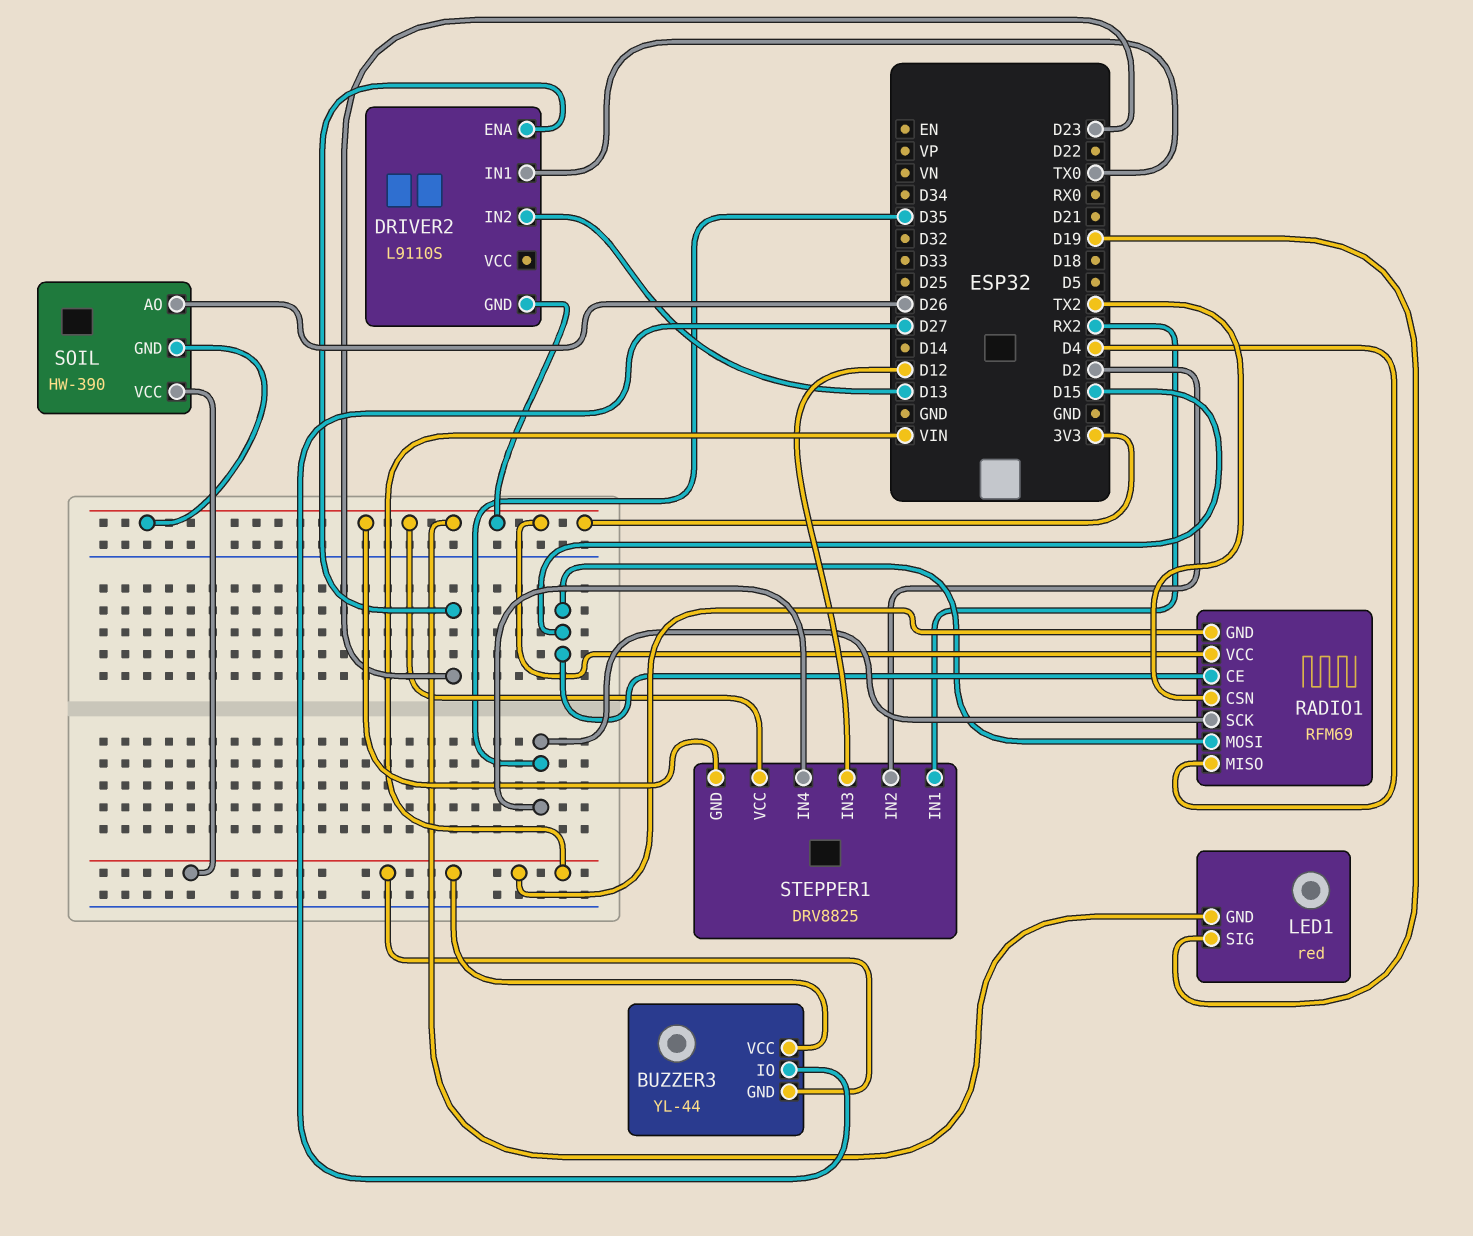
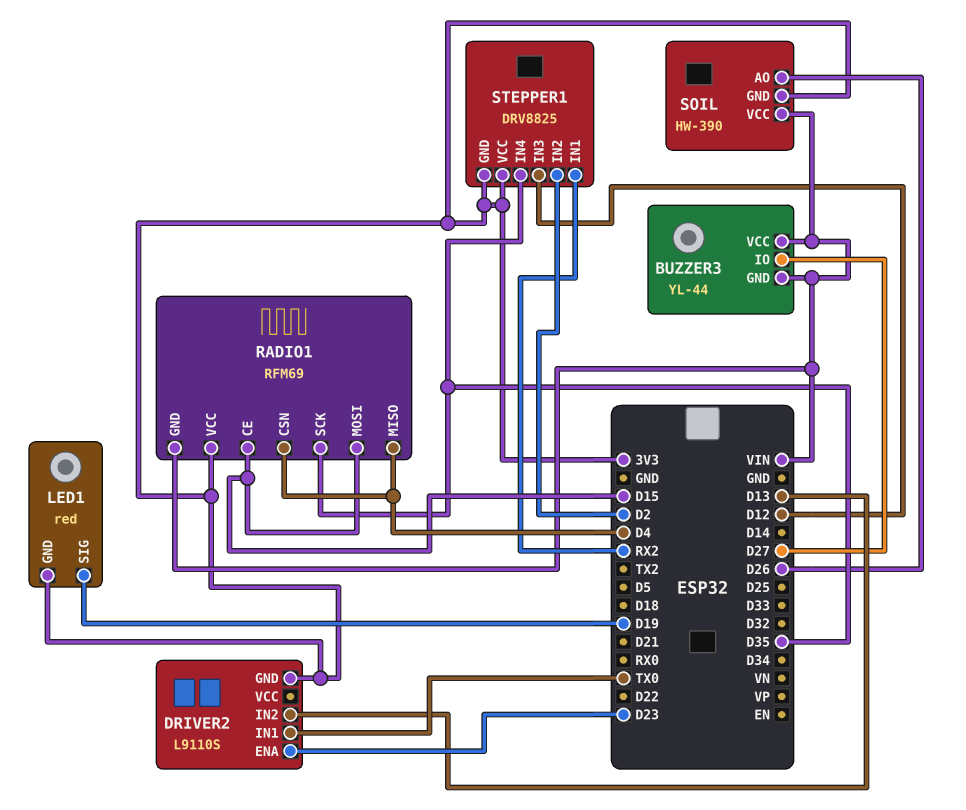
RADIO1 pin CSN: TX2 -> D4

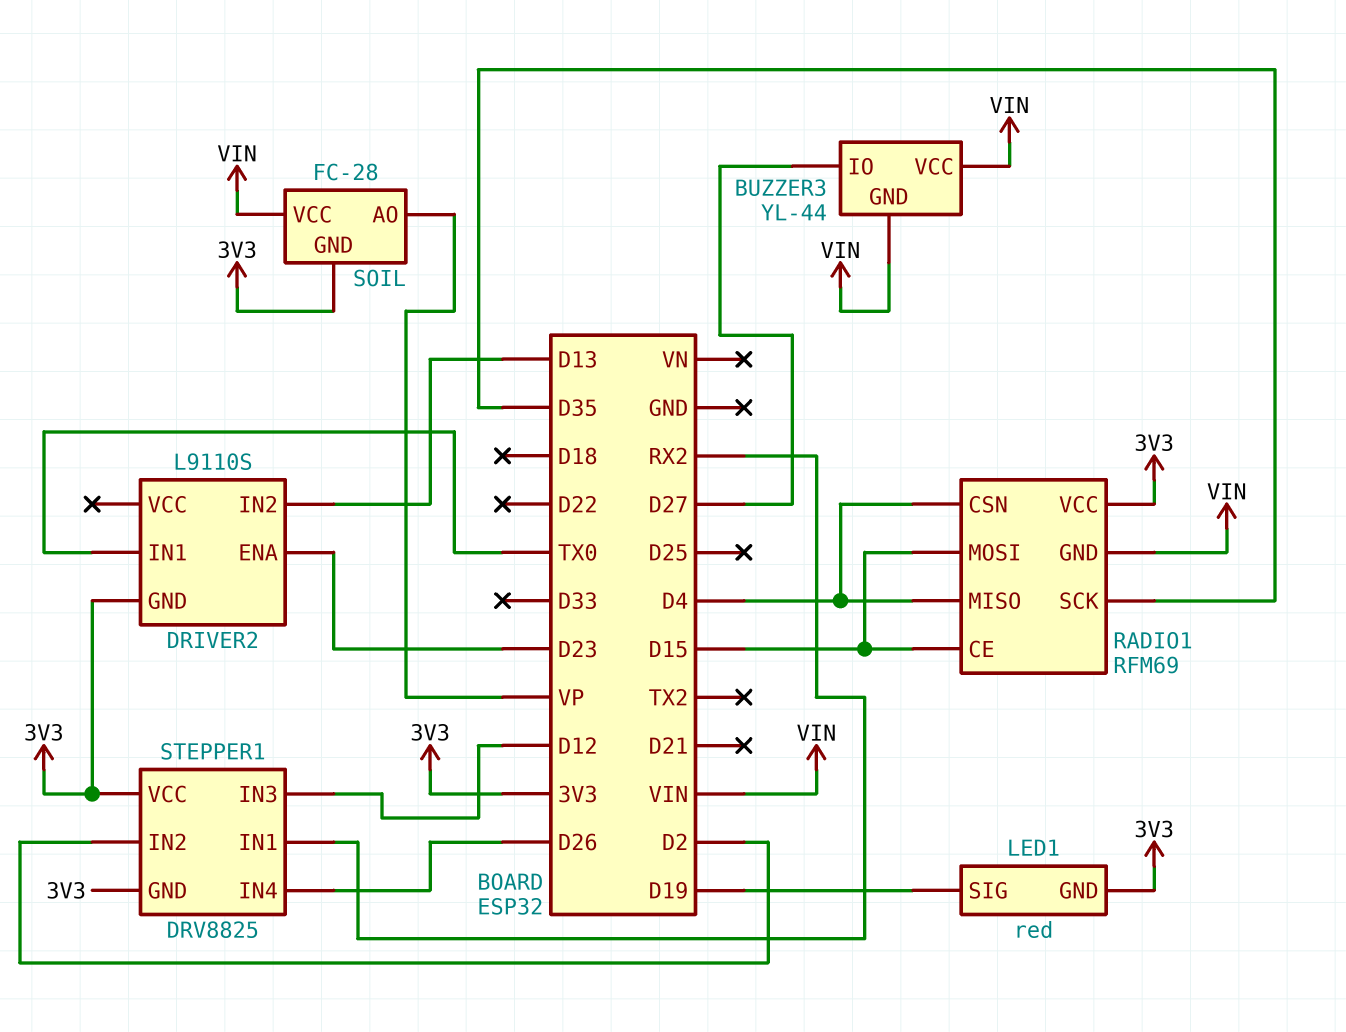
SOIL: HW-390 -> FC-28
SOIL pin AO: D26 -> VP
STEPPER1 pin IN4: D35 -> D26

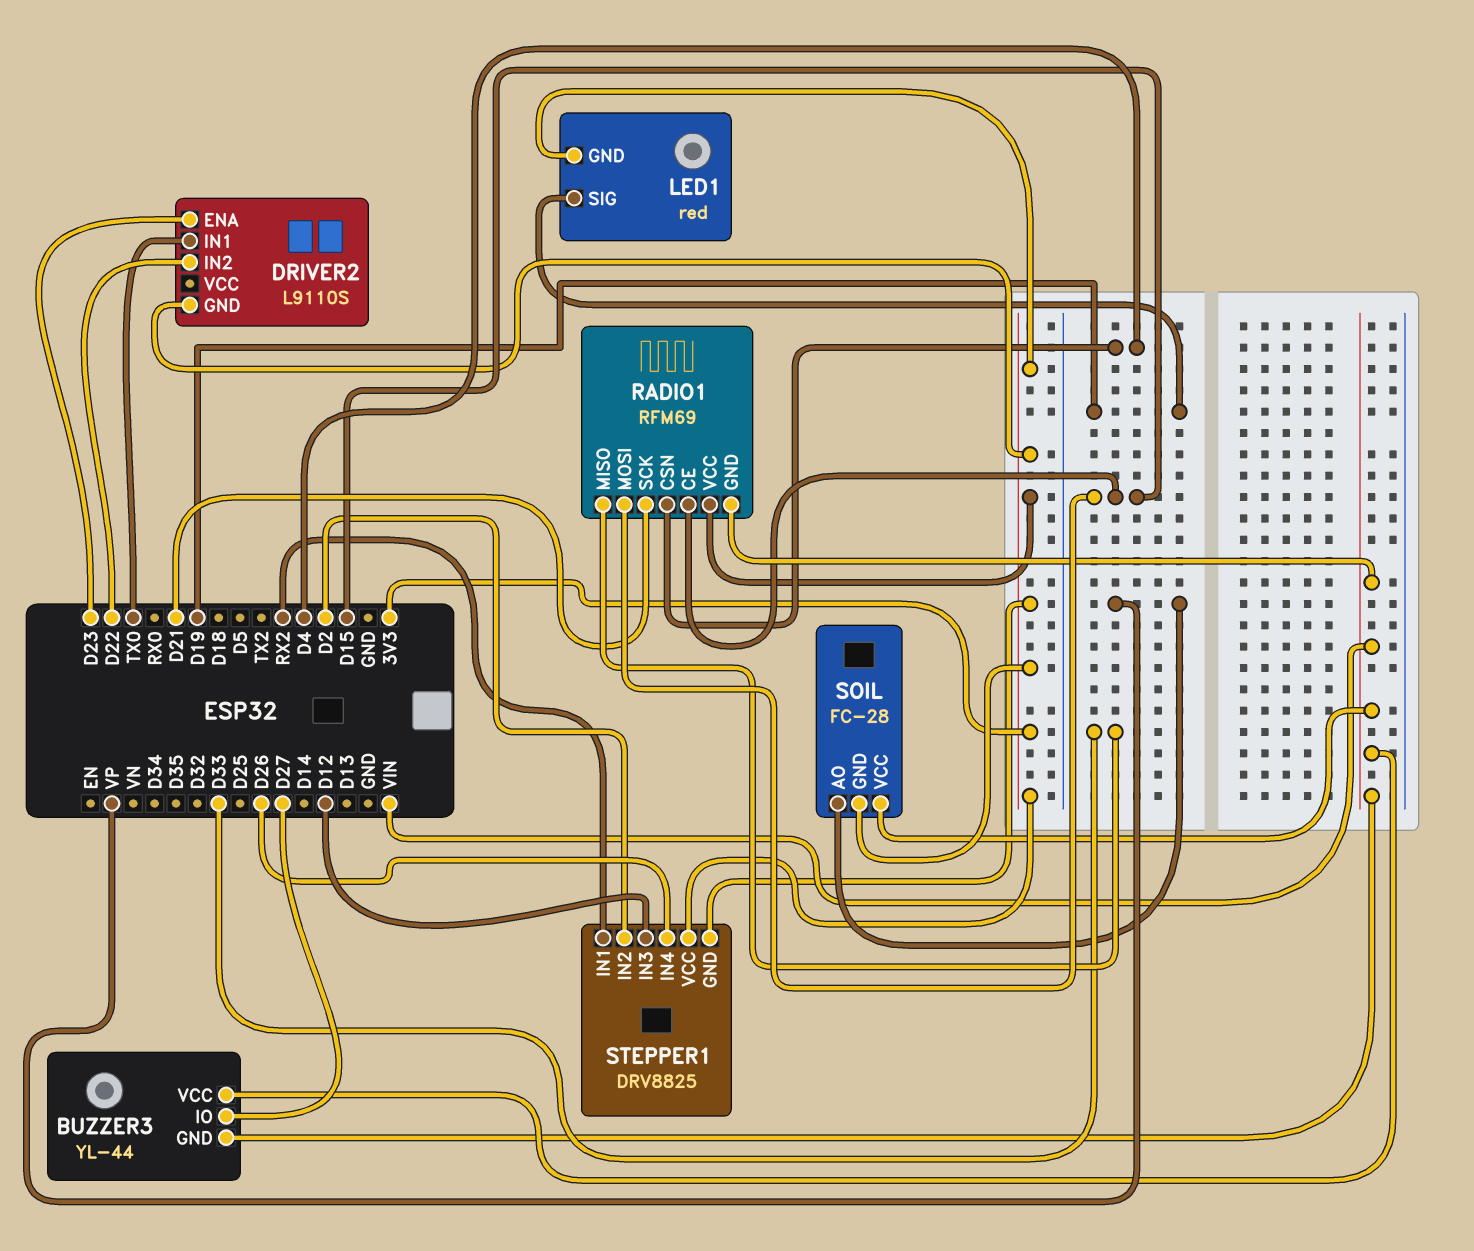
DRIVER2 pin IN2: D13 -> D22
RADIO1 pin MISO: D4 -> D33
RADIO1 pin SCK: D35 -> D21

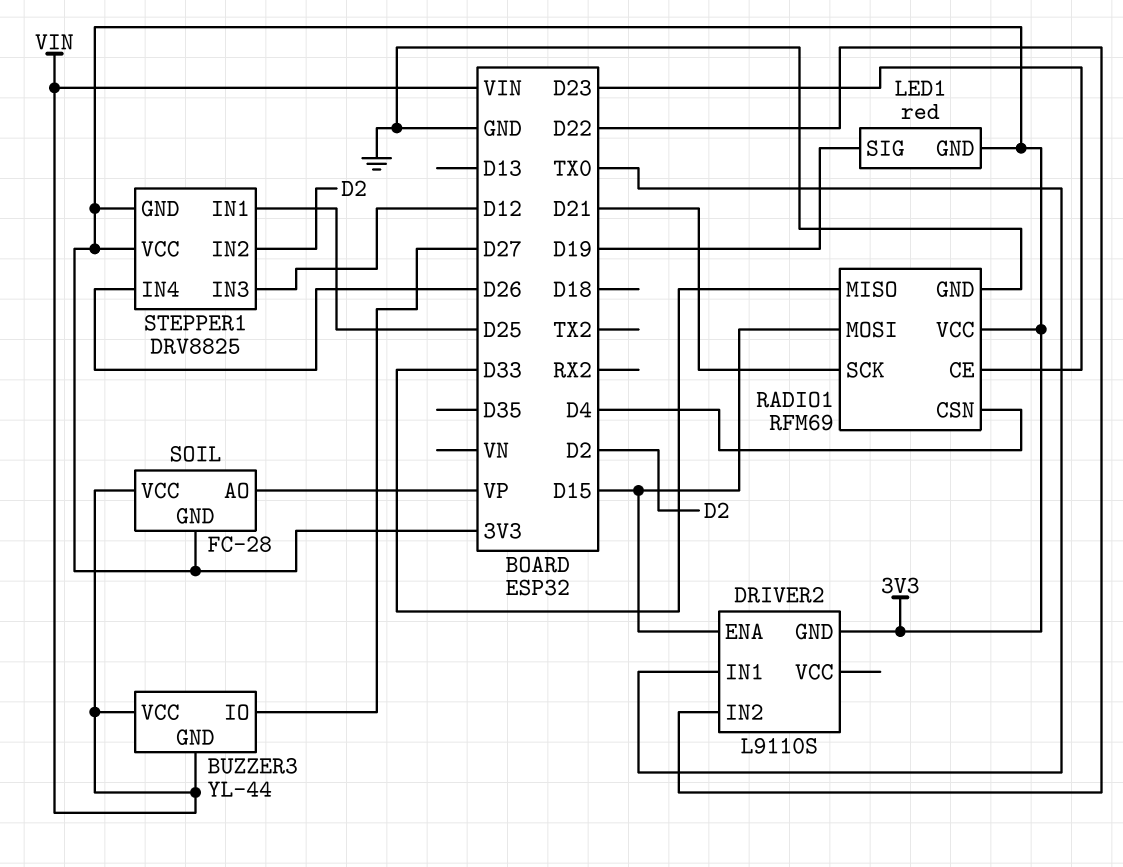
DRIVER2 pin ENA: D23 -> D15
RADIO1 pin CE: D15 -> D23
RADIO1 pin GND: VIN -> GND
STEPPER1 pin IN1: RX2 -> D25

